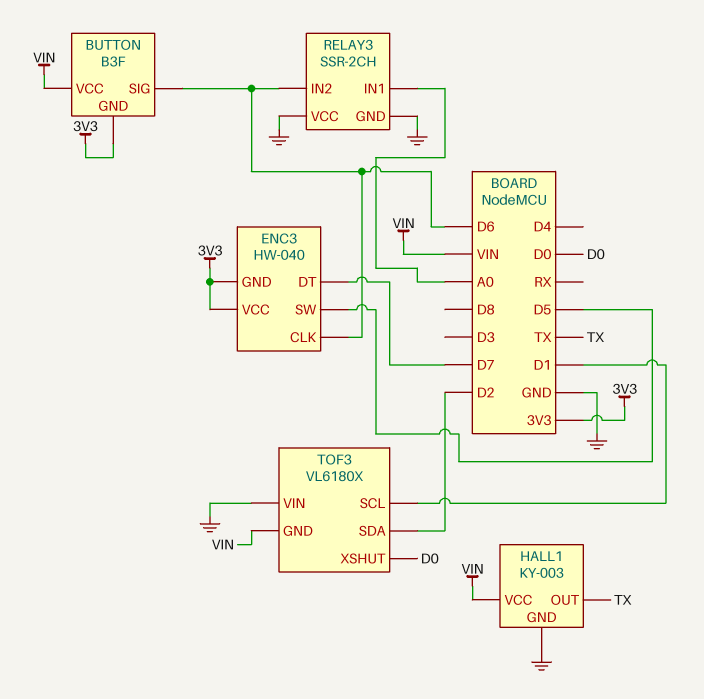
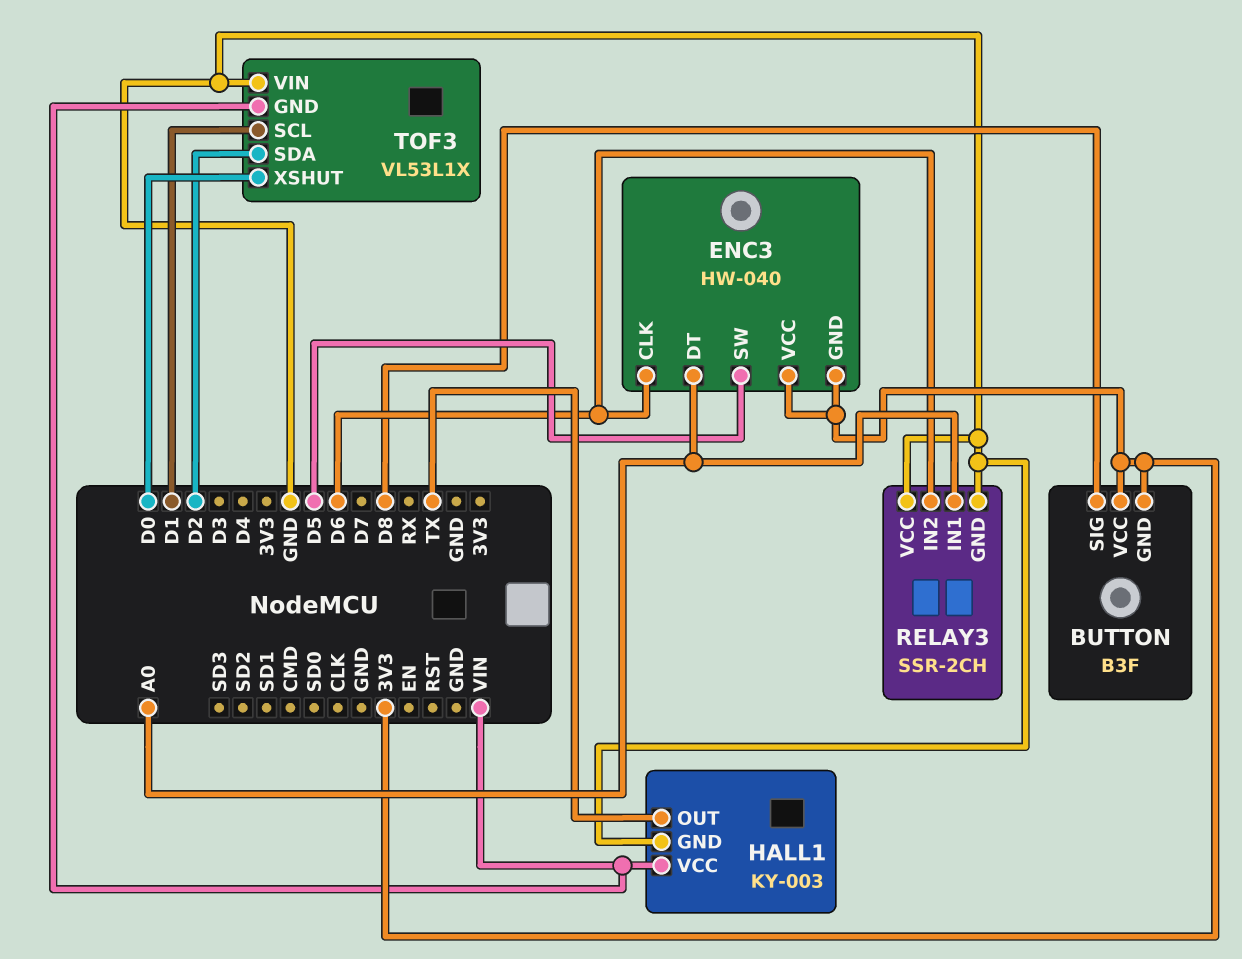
BUTTON pin SIG: D6 -> D8
BUTTON pin VCC: VIN -> 3V3
ENC3 pin DT: D7 -> A0
TOF3: VL6180X -> VL53L1X

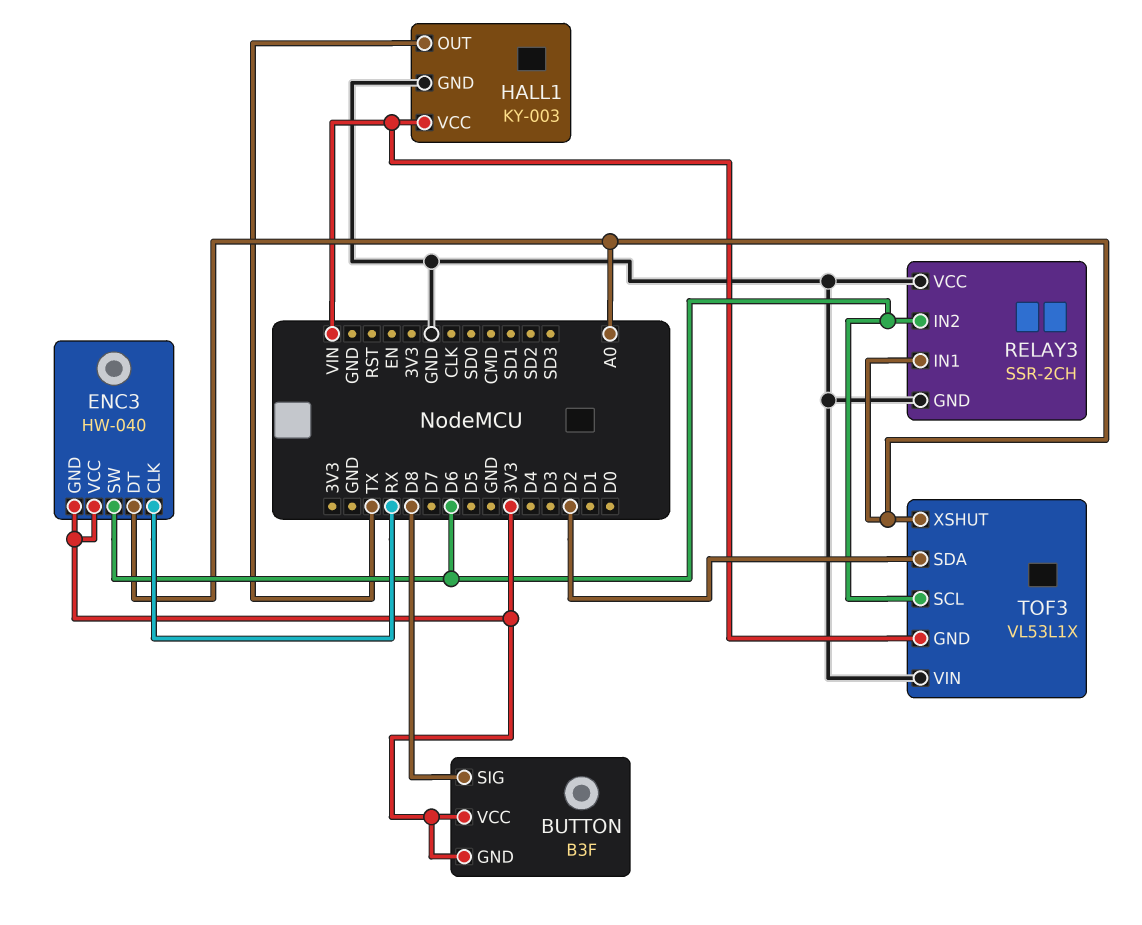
ENC3 pin CLK: D6 -> RX
ENC3 pin SW: D5 -> D6
TOF3 pin SCL: D1 -> D6
TOF3 pin XSHUT: D0 -> A0

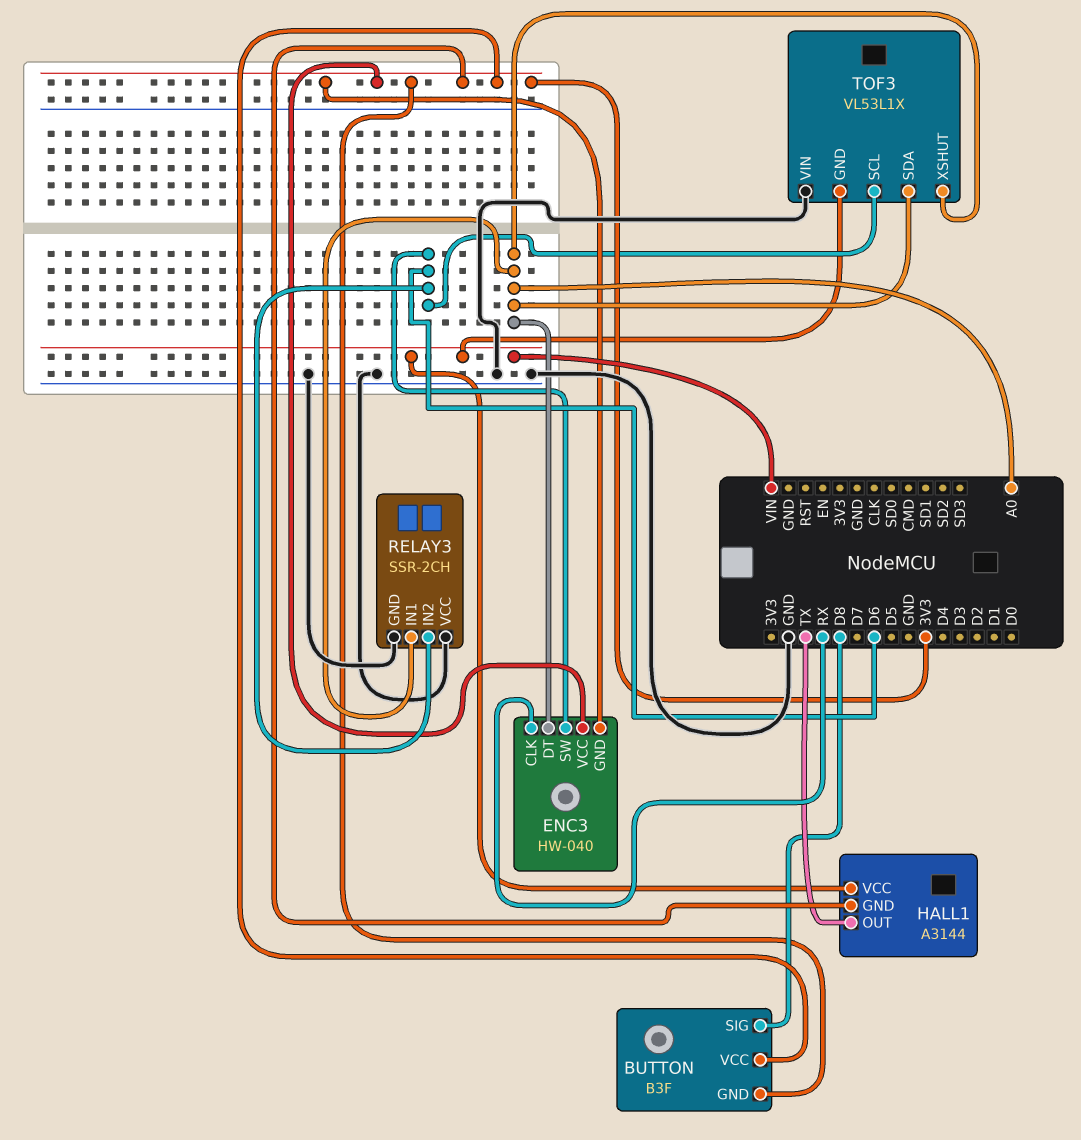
HALL1: KY-003 -> A3144
HALL1 pin GND: GND -> 3V3
TOF3 pin SDA: D2 -> A0

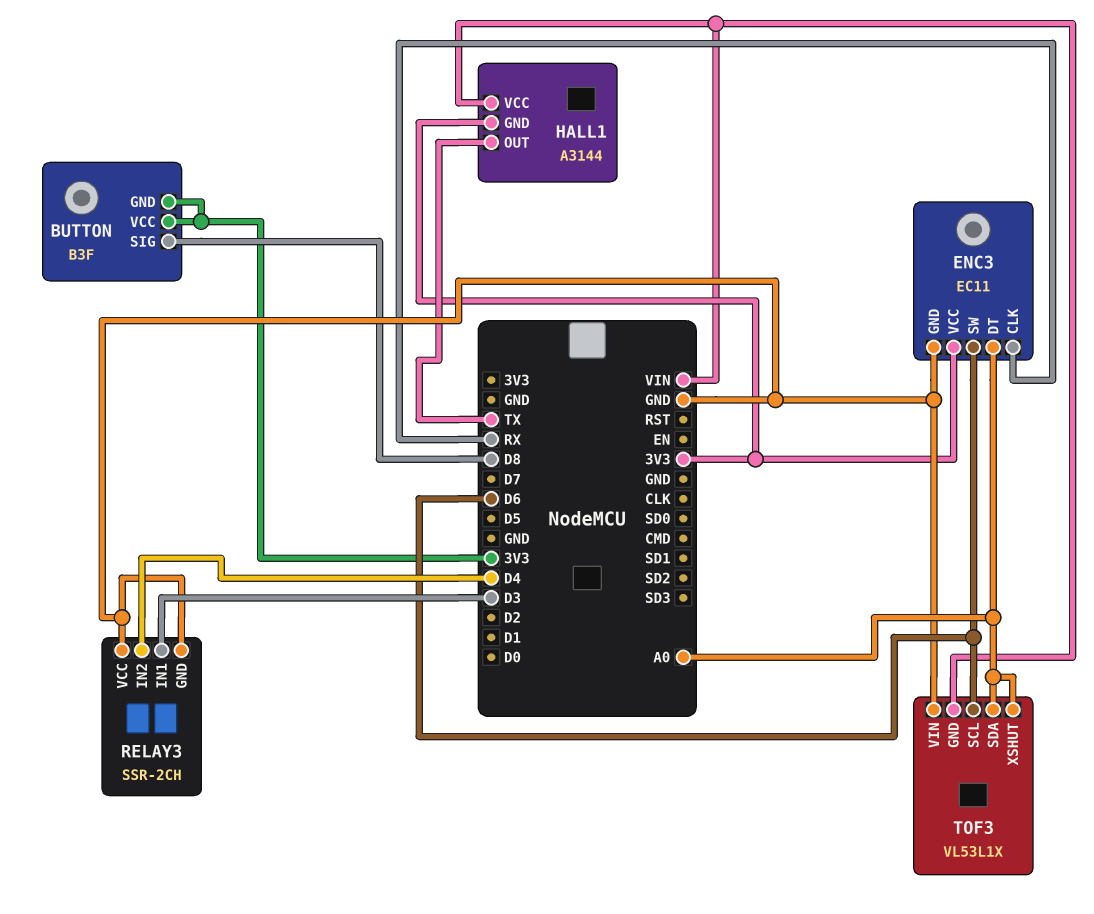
ENC3: HW-040 -> EC11
ENC3 pin GND: 3V3 -> GND
RELAY3 pin IN1: A0 -> D3
RELAY3 pin IN2: D6 -> D4

